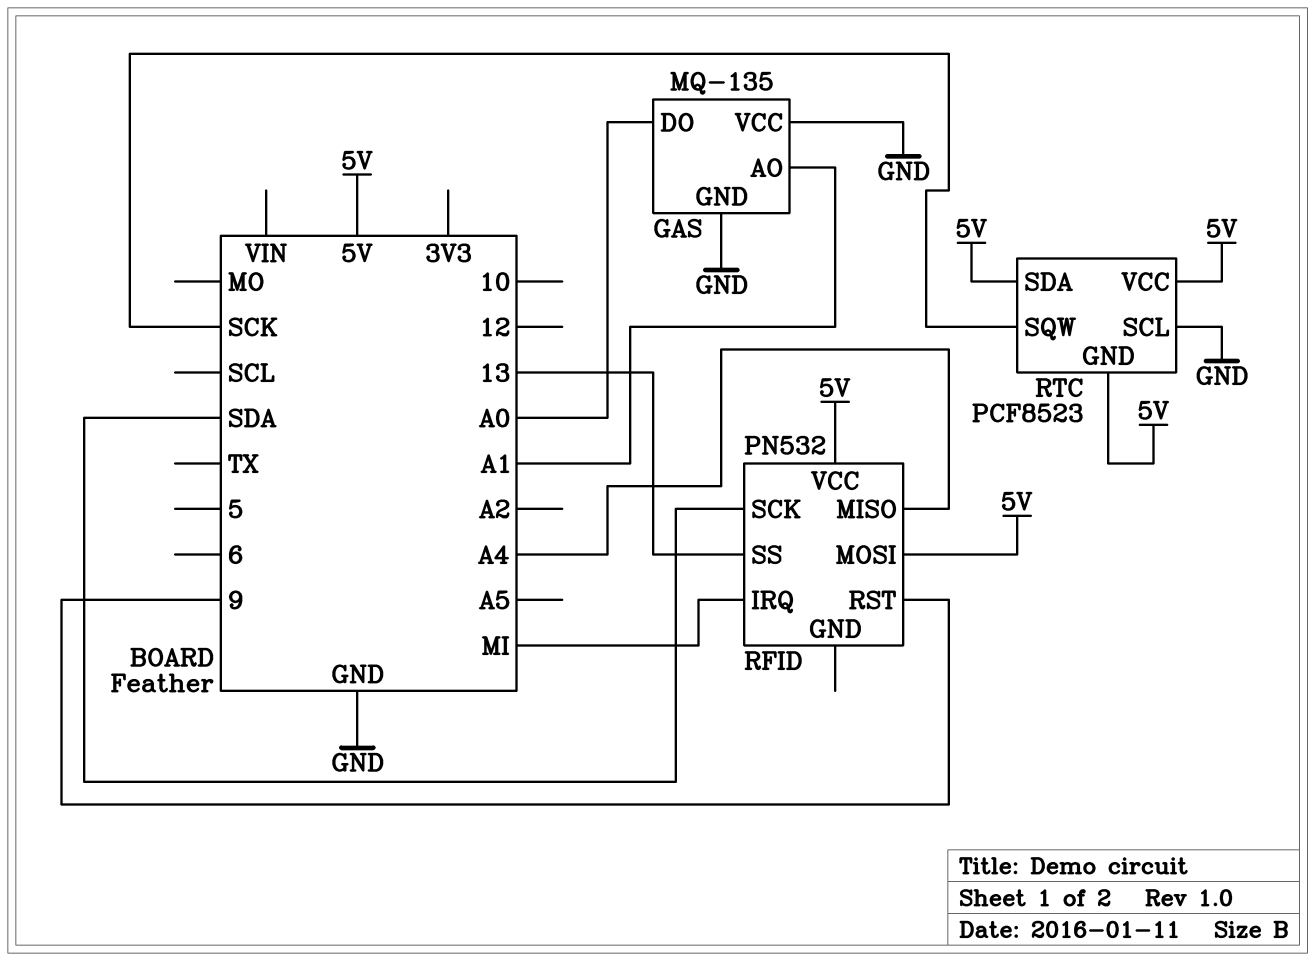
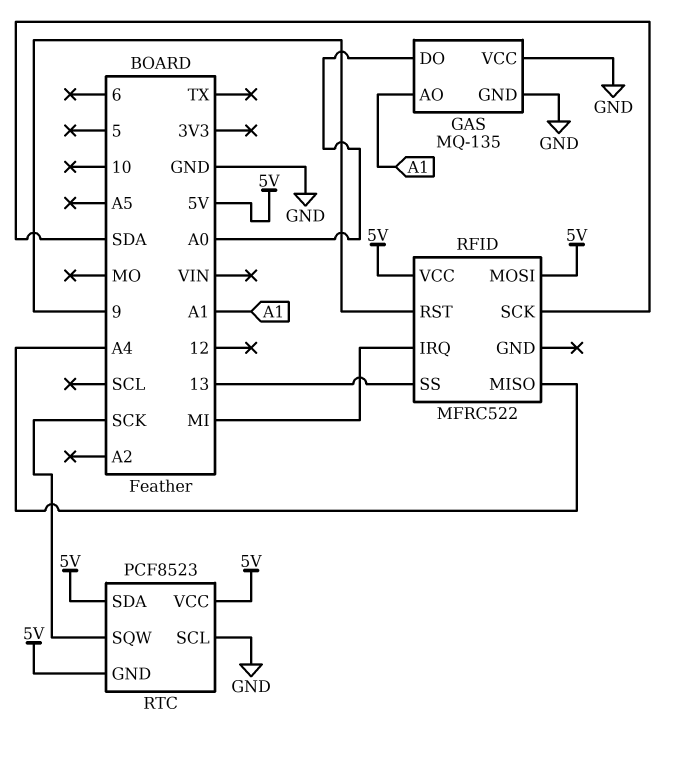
RFID: PN532 -> MFRC522

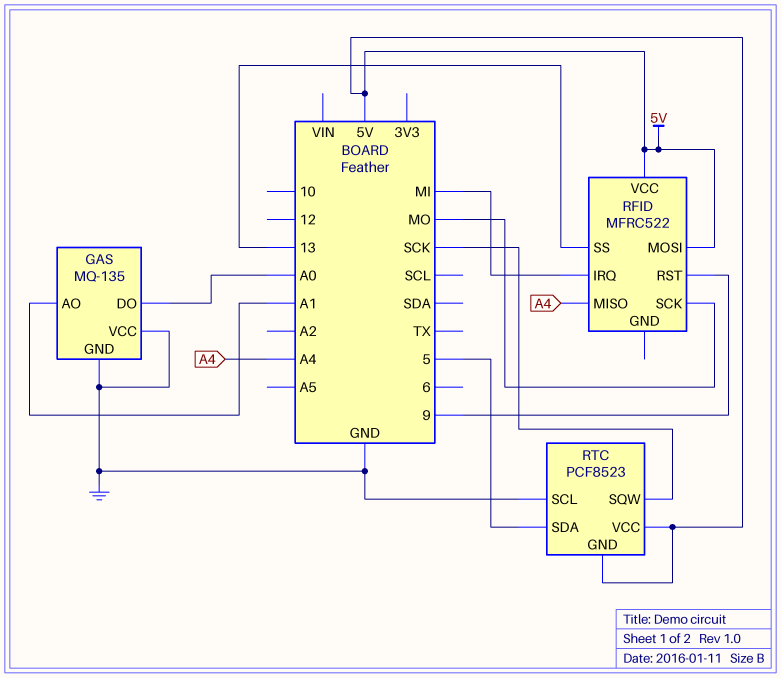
RFID pin SCK: SDA -> MO
RTC pin SDA: 5V -> 5

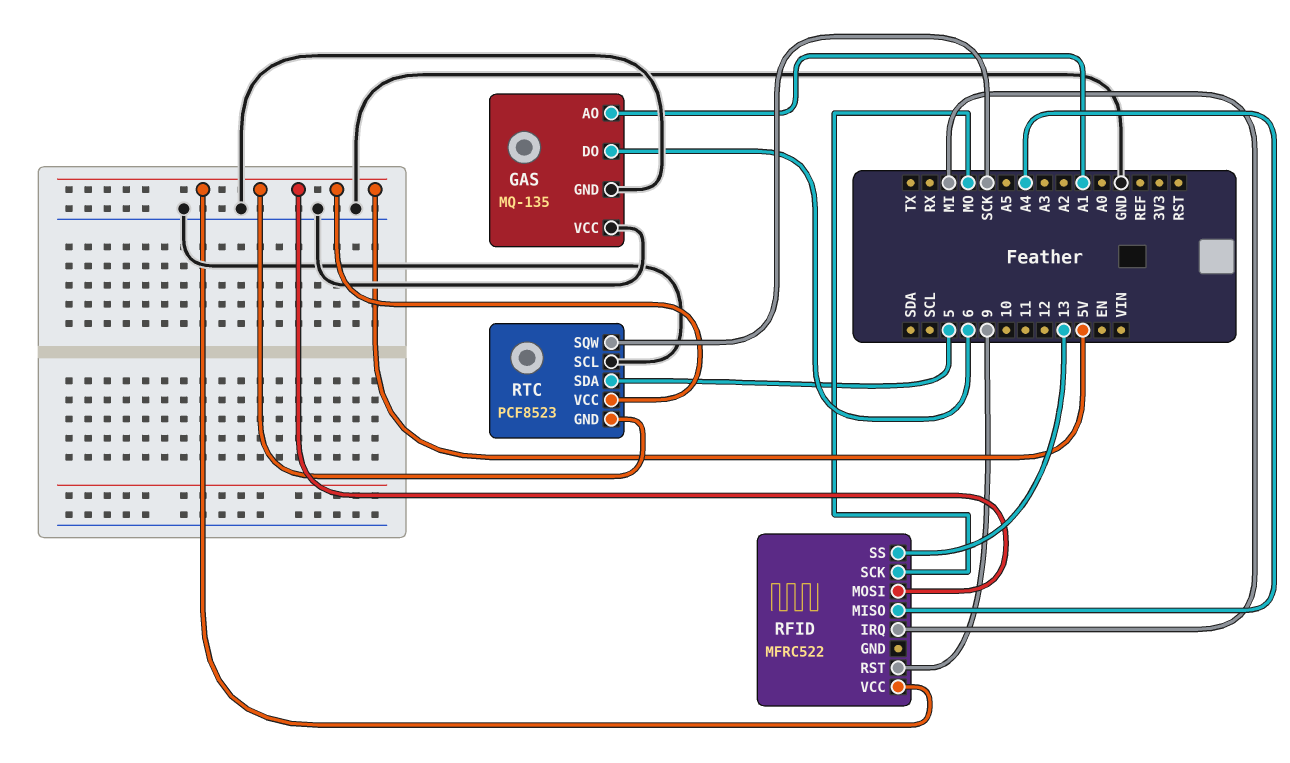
GAS pin DO: A0 -> 6

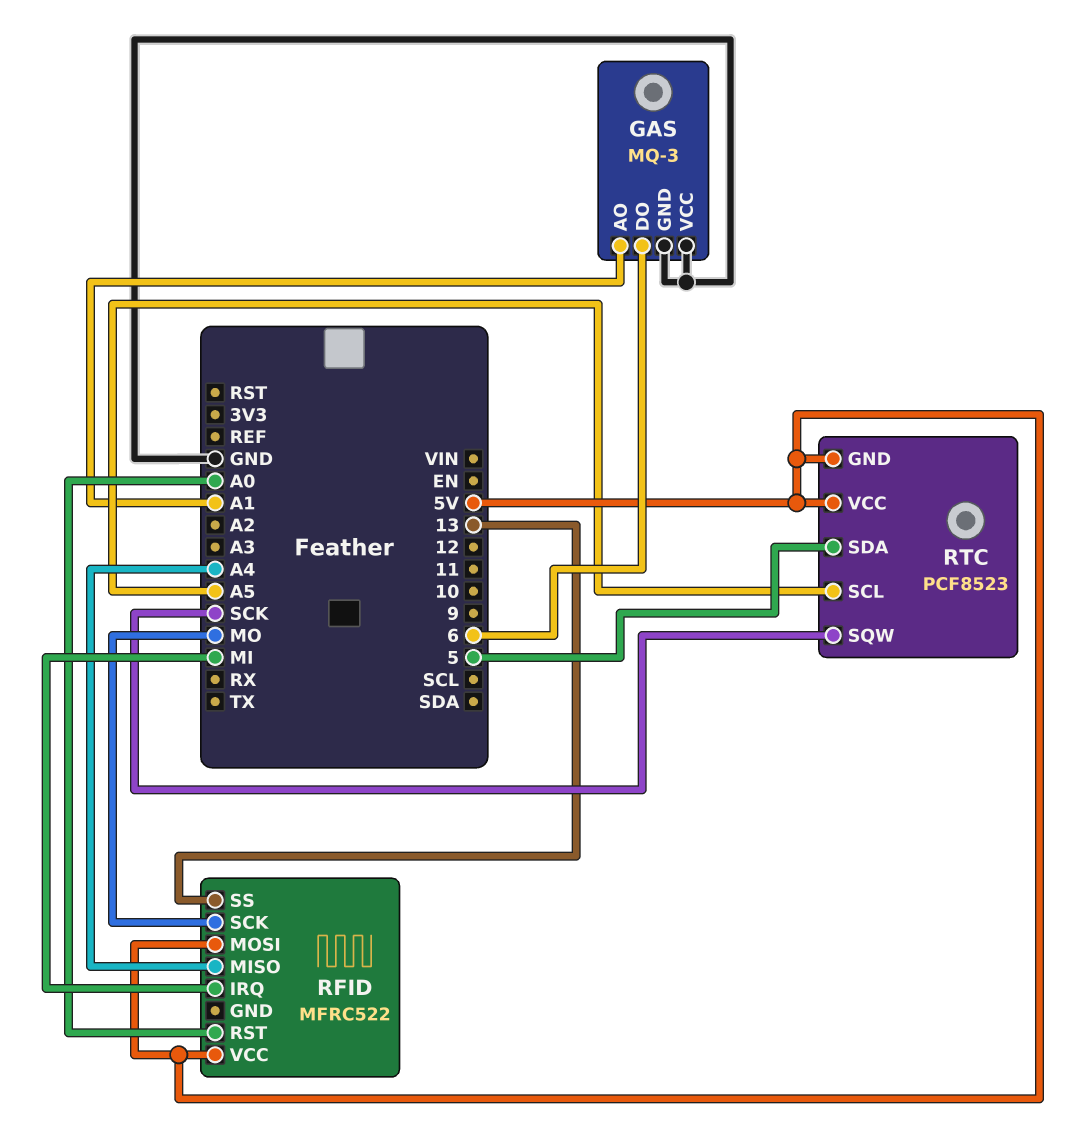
GAS: MQ-135 -> MQ-3
RFID pin RST: 9 -> A0
RTC pin SCL: GND -> A5

